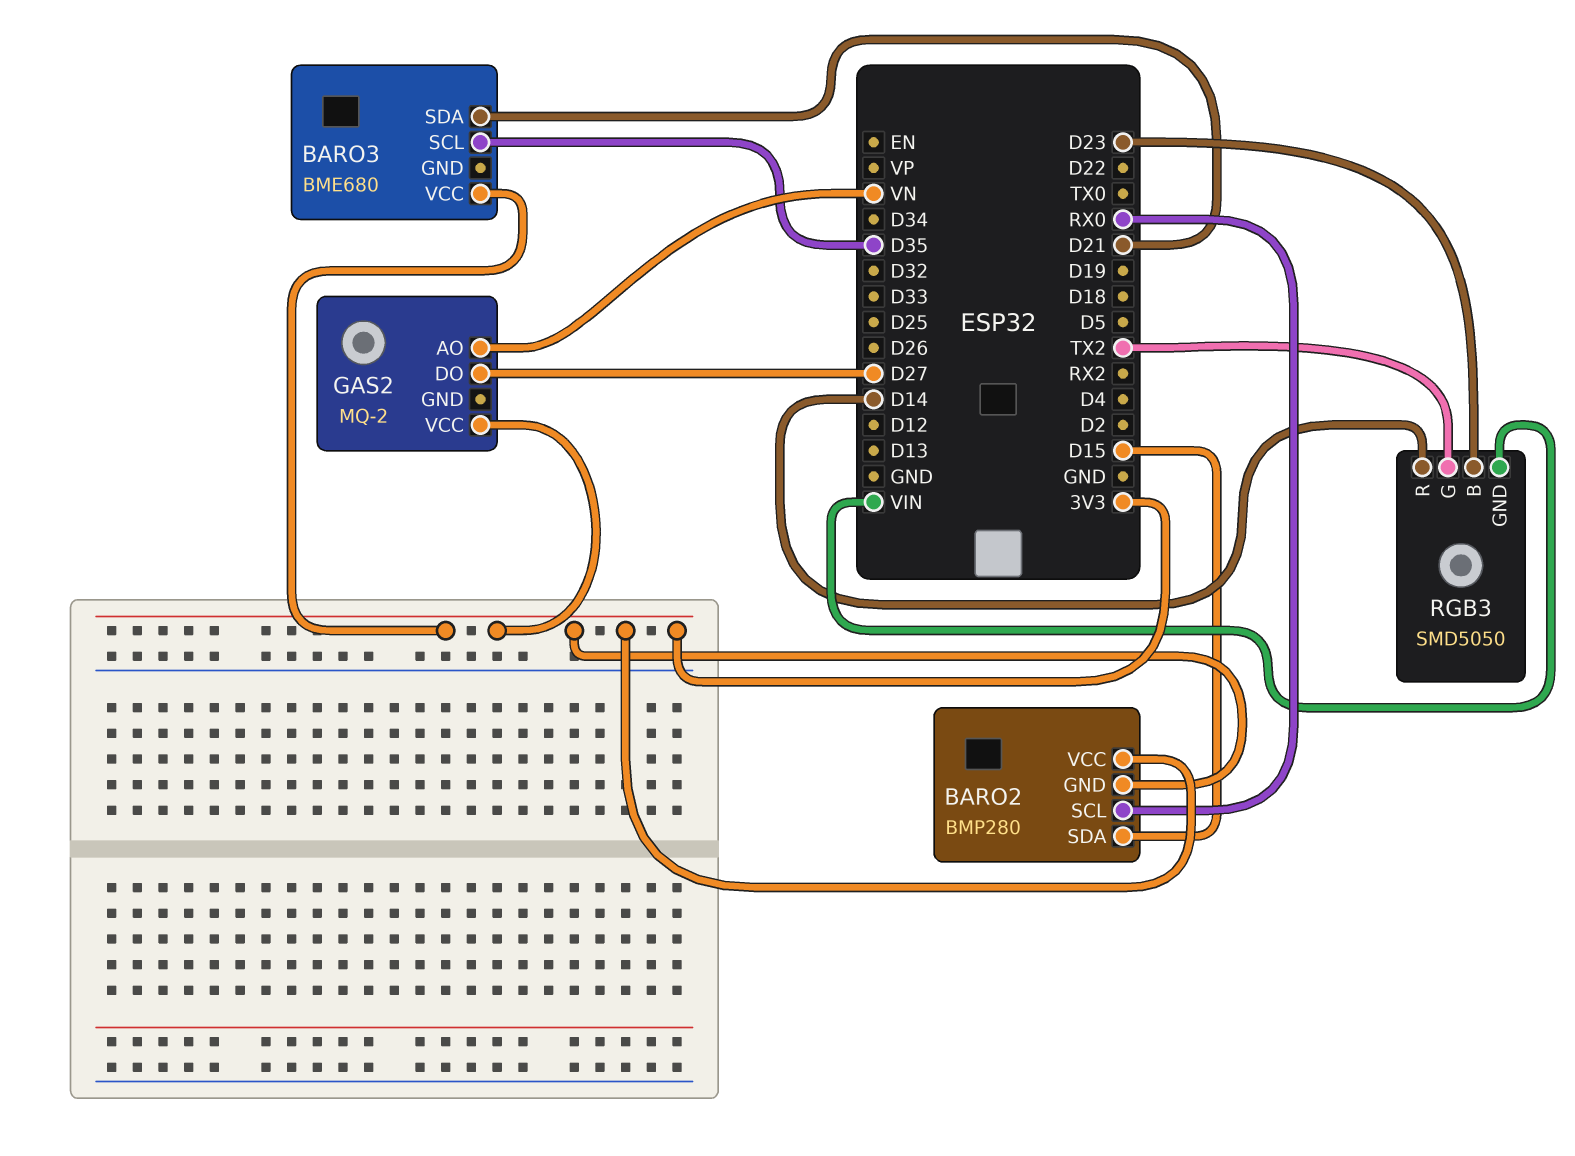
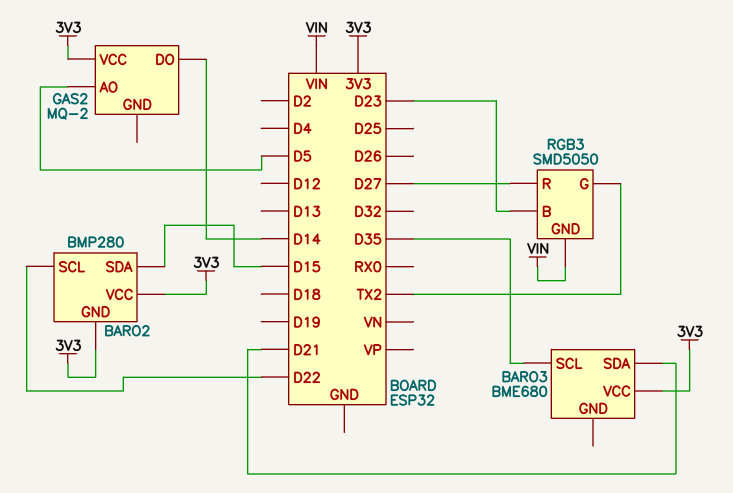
BARO2 pin SCL: RX0 -> D22
GAS2 pin AO: VN -> D5
GAS2 pin DO: D27 -> D14
RGB3 pin R: D14 -> D27

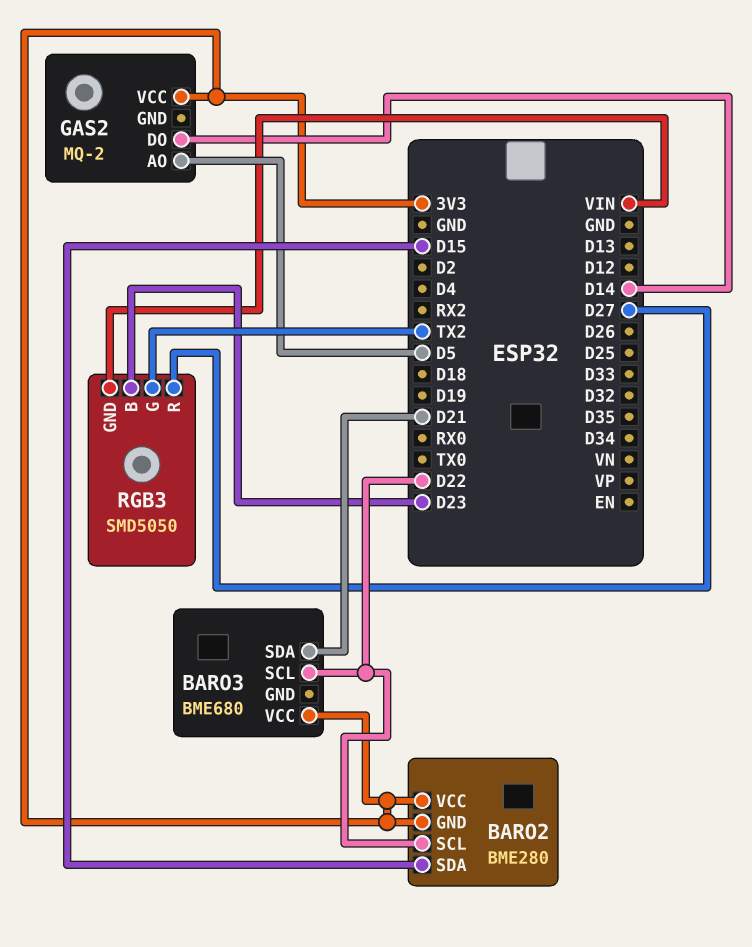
BARO2: BMP280 -> BME280
BARO3 pin SCL: D35 -> D22

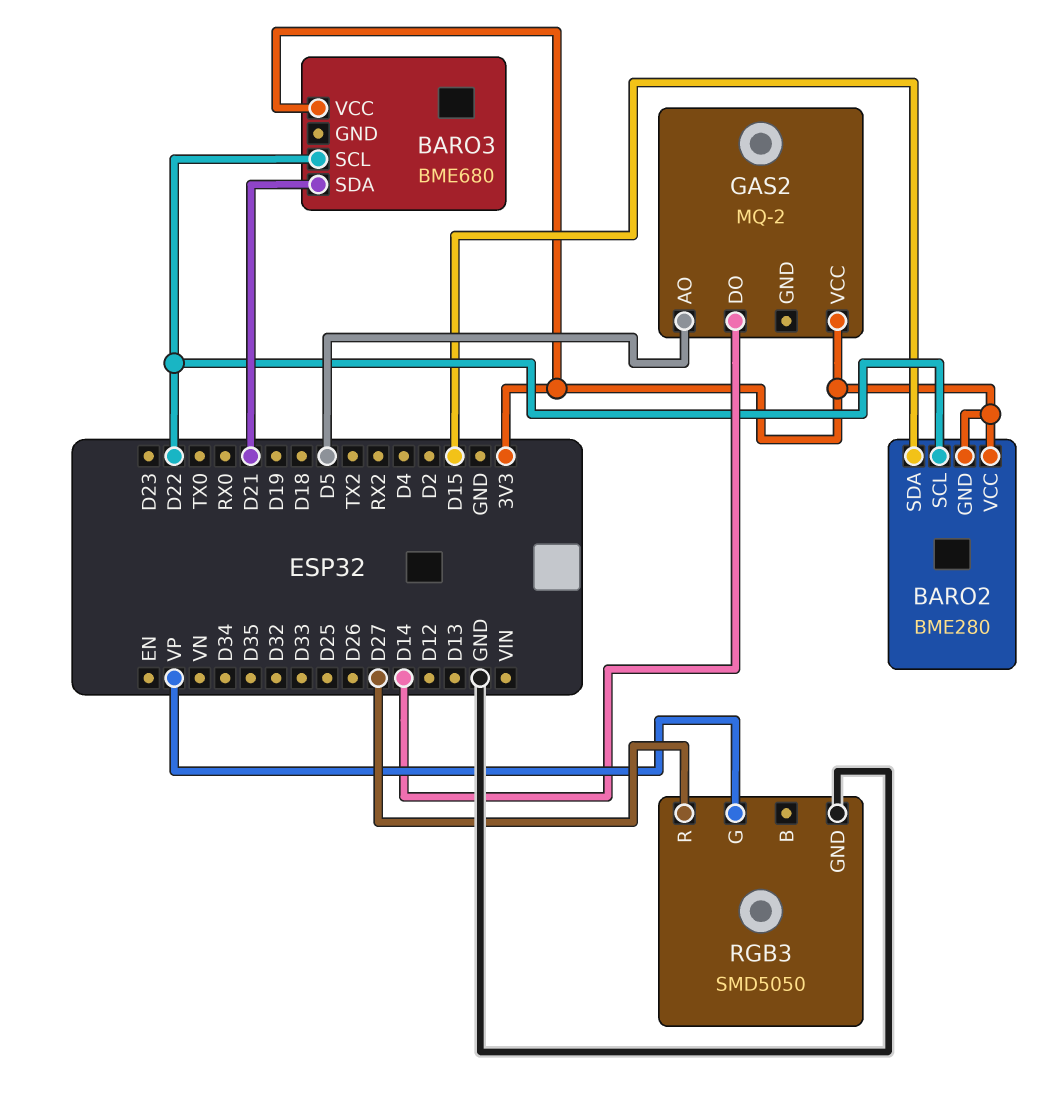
RGB3 pin B: D23 -> none
RGB3 pin G: TX2 -> VP
RGB3 pin GND: VIN -> GND

